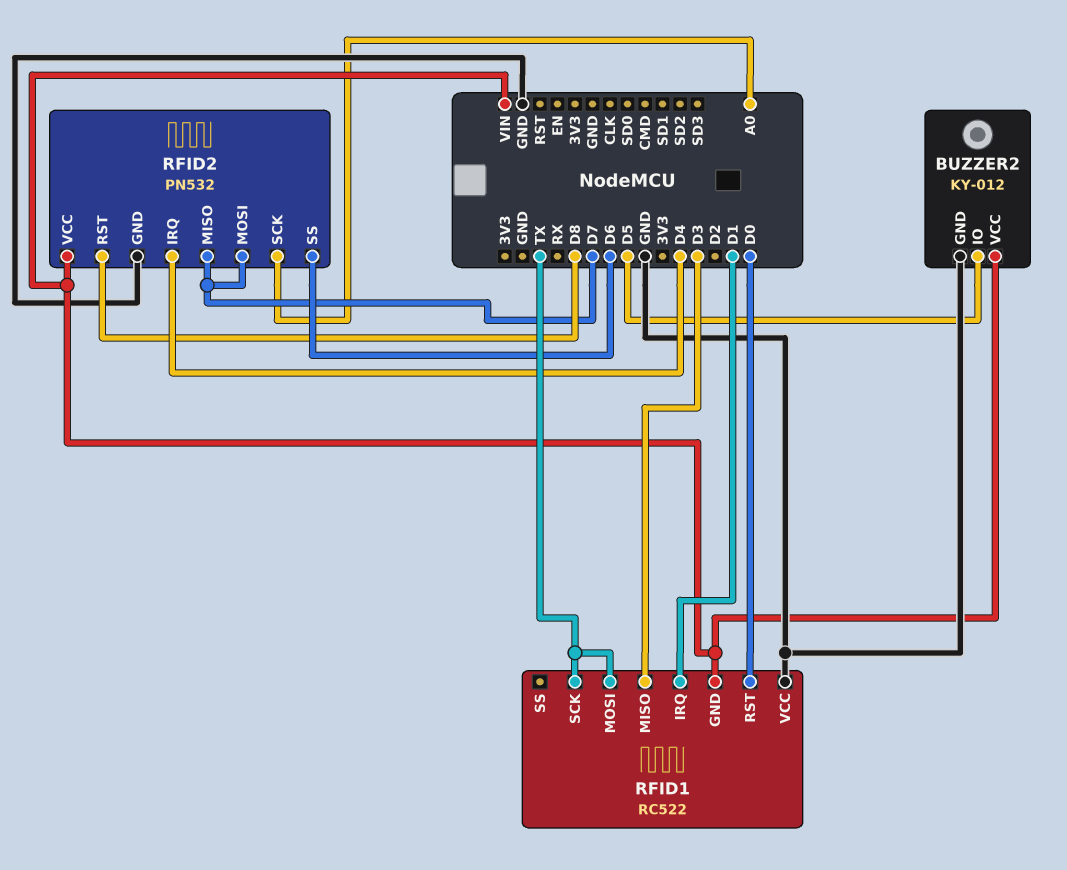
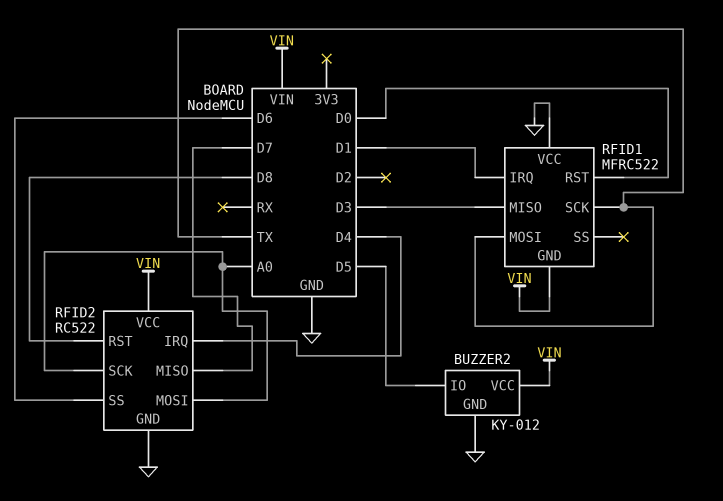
RFID1: RC522 -> MFRC522
RFID2: PN532 -> RC522
RFID2 pin MOSI: D7 -> A0

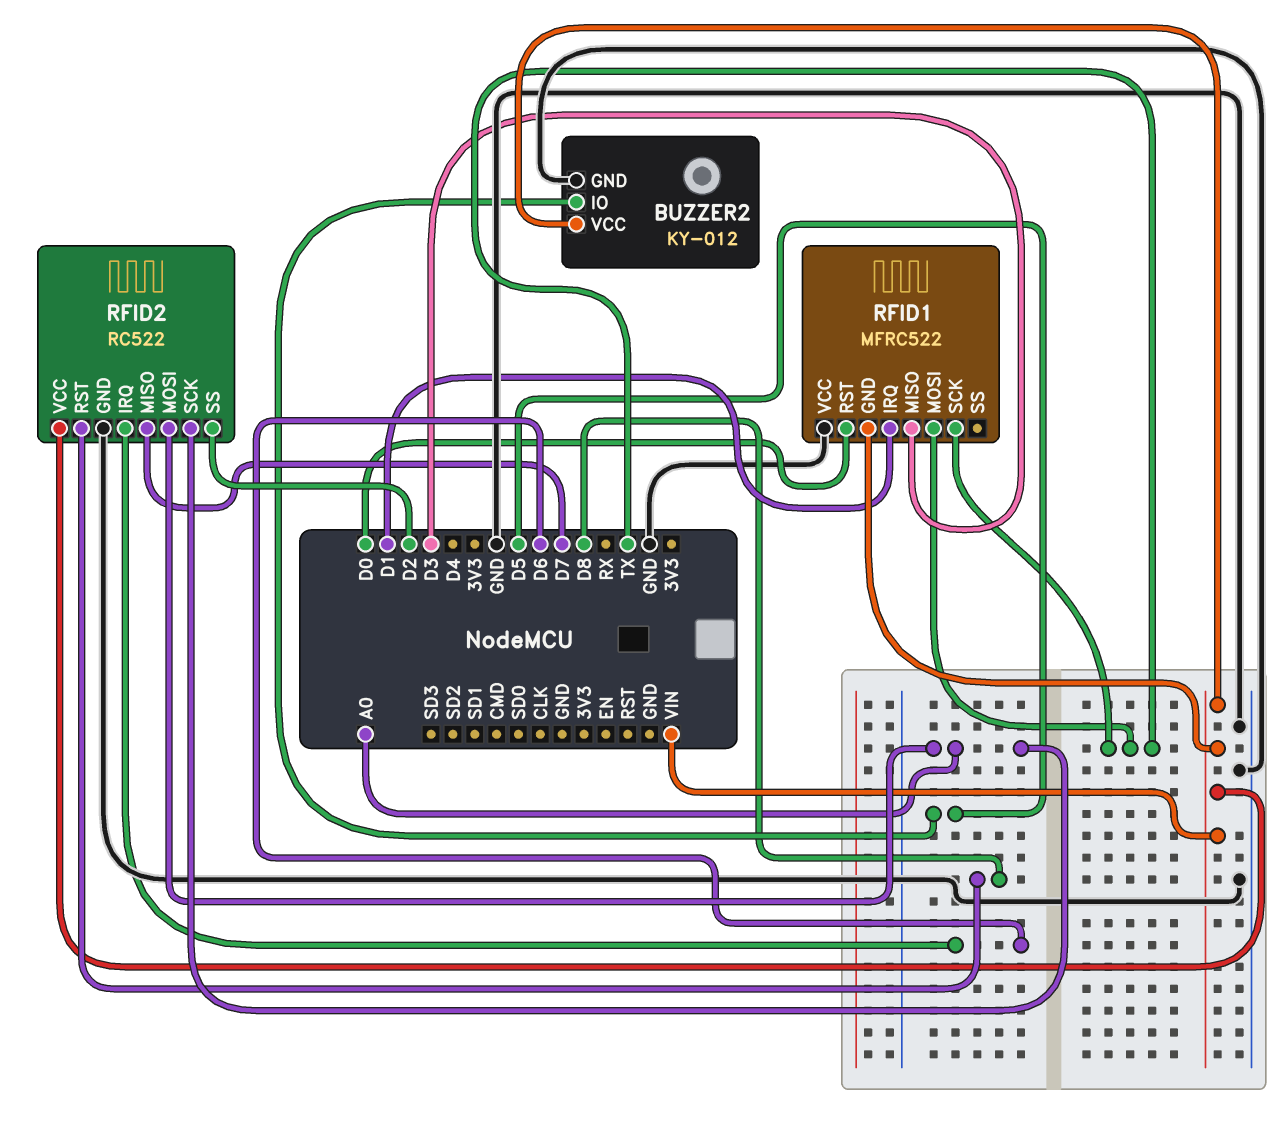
RFID2 pin IRQ: D4 -> D6
RFID2 pin SS: D6 -> D2

